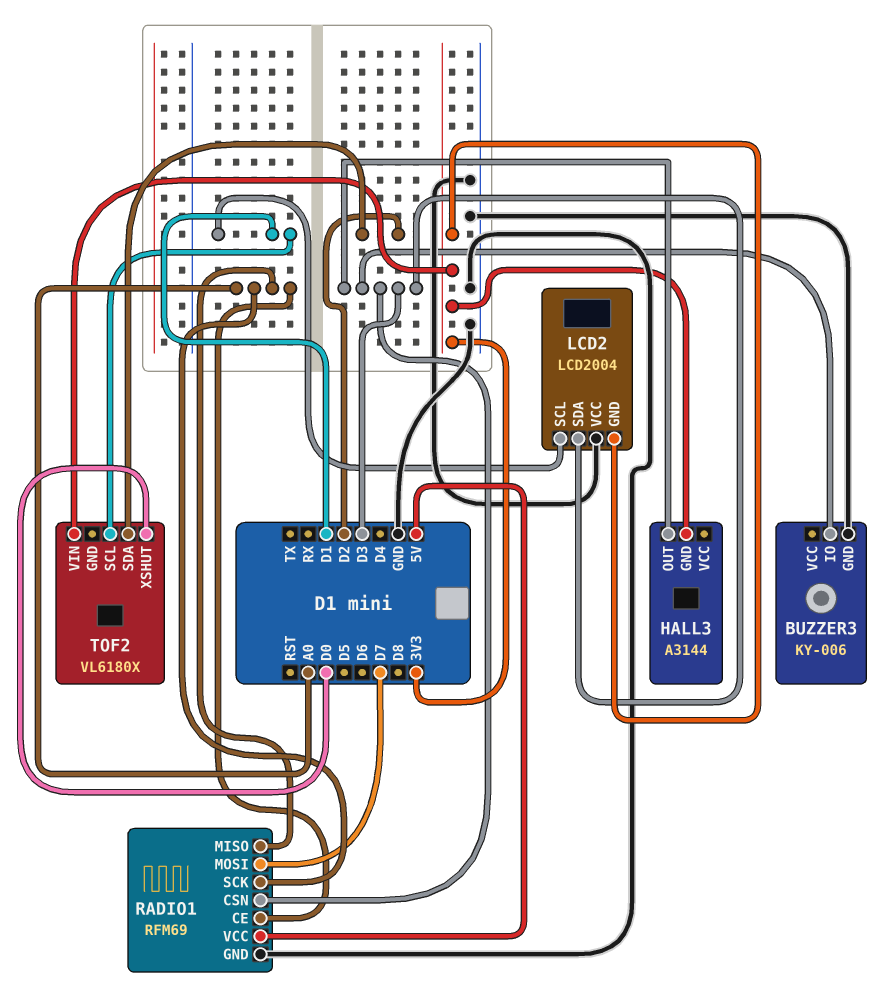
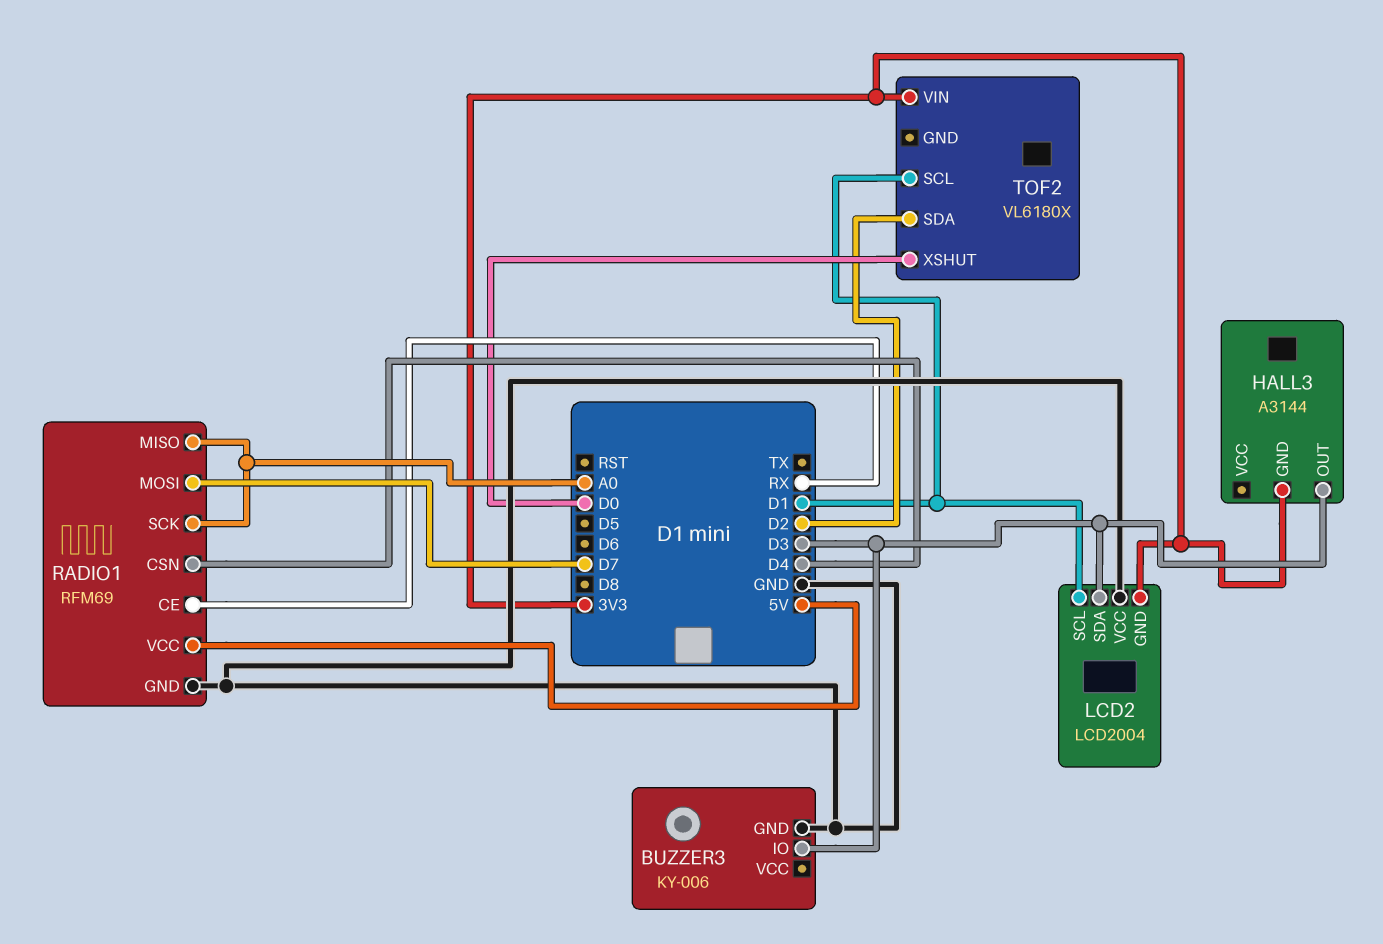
RADIO1 pin CE: A0 -> RX
RADIO1 pin CSN: D3 -> D4

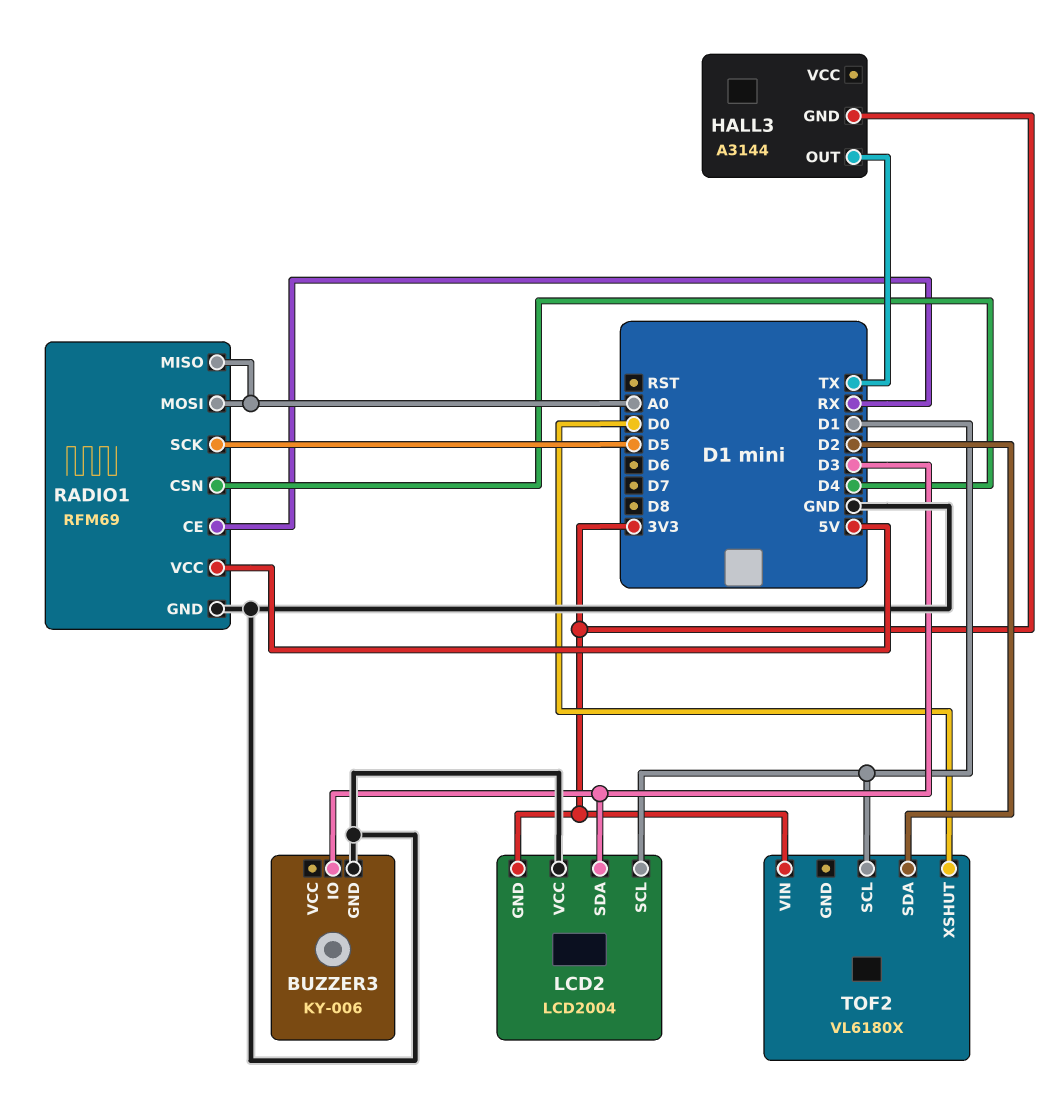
HALL3 pin OUT: D3 -> TX
RADIO1 pin MOSI: D7 -> A0
RADIO1 pin SCK: A0 -> D5

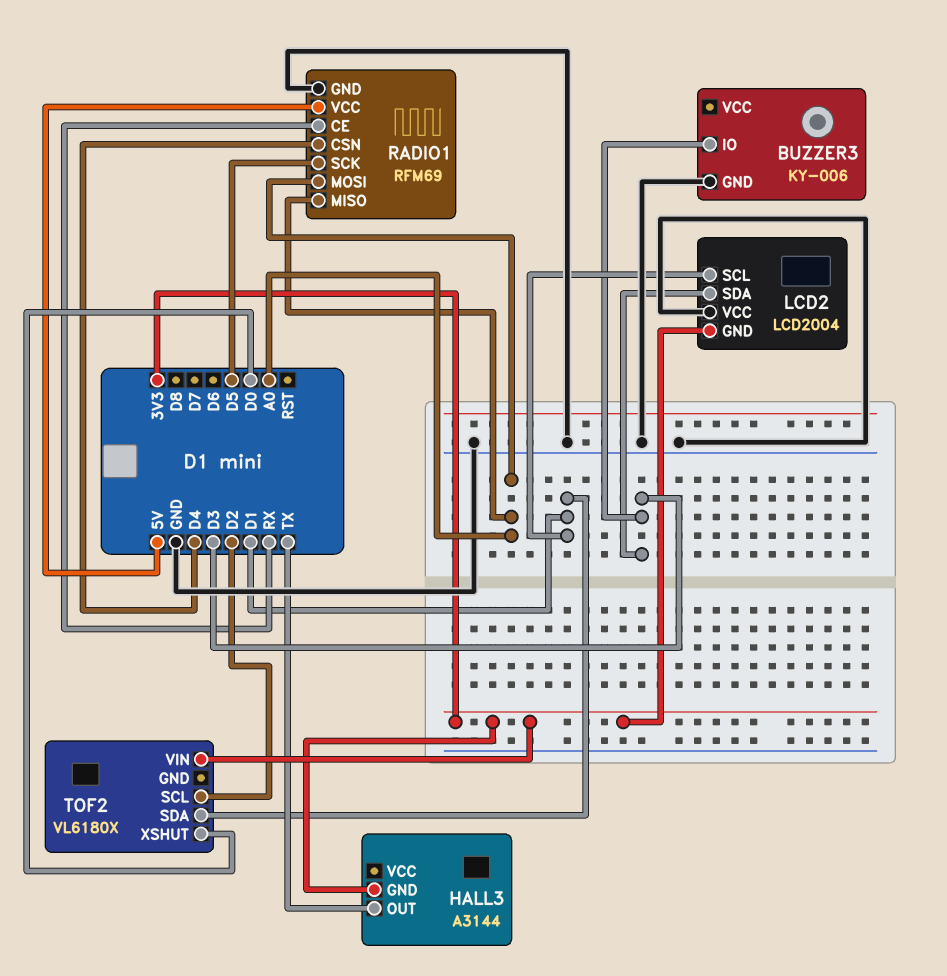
TOF2 pin SCL: D1 -> D2
TOF2 pin SDA: D2 -> D1

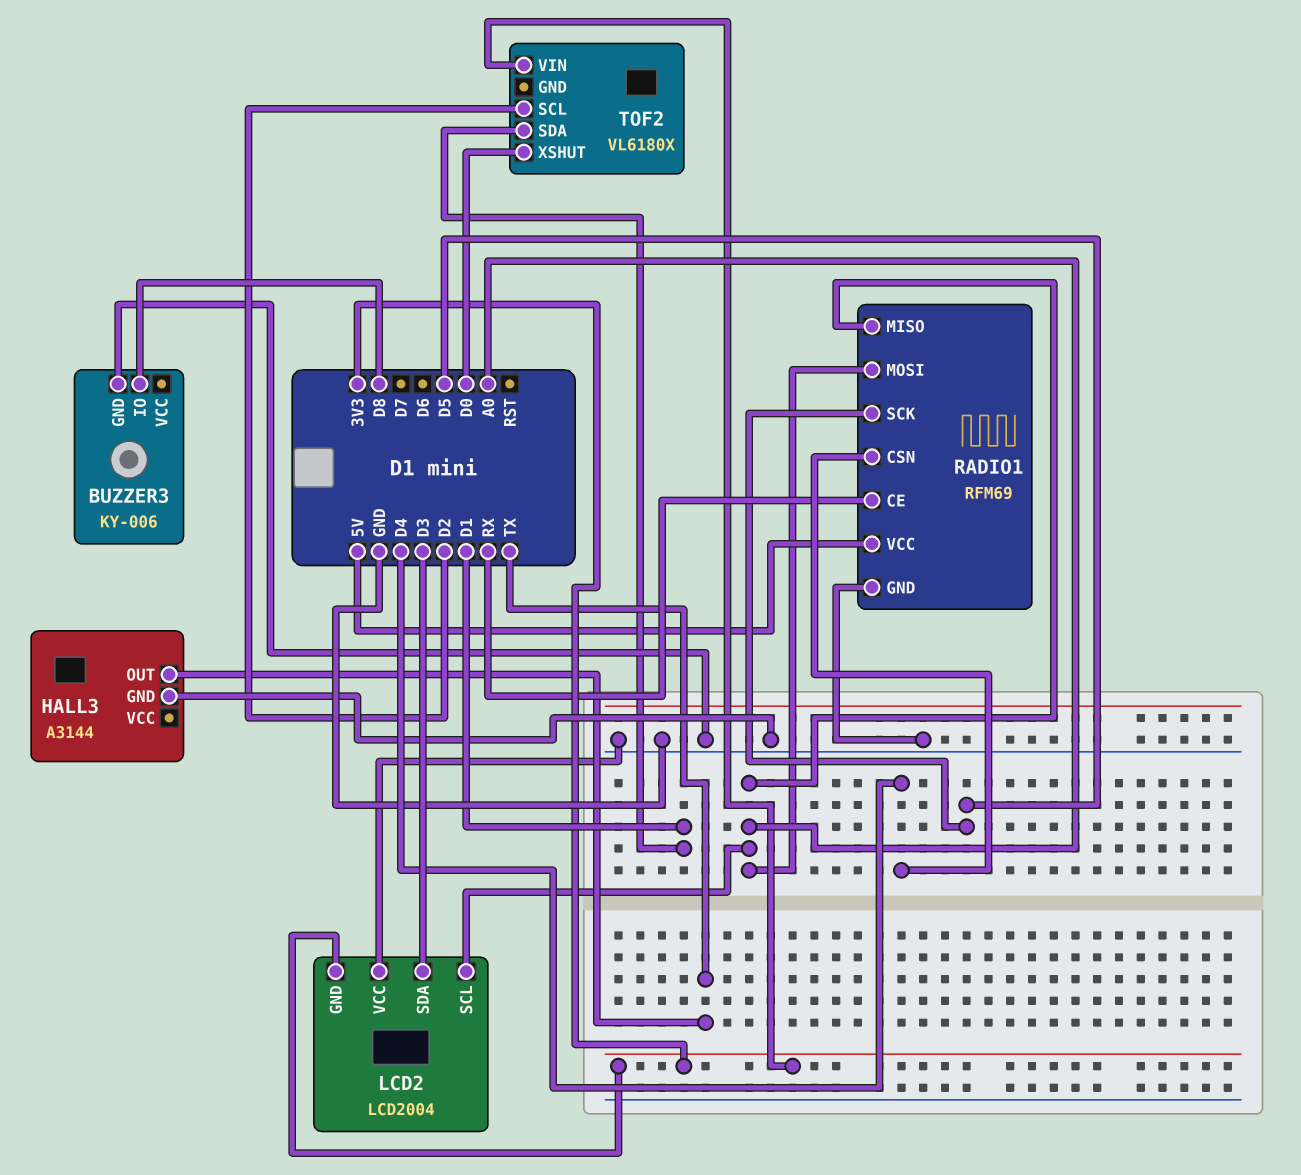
BUZZER3 pin IO: D3 -> D8
HALL3 pin GND: 3V3 -> GND
LCD2 pin SCL: D1 -> A0

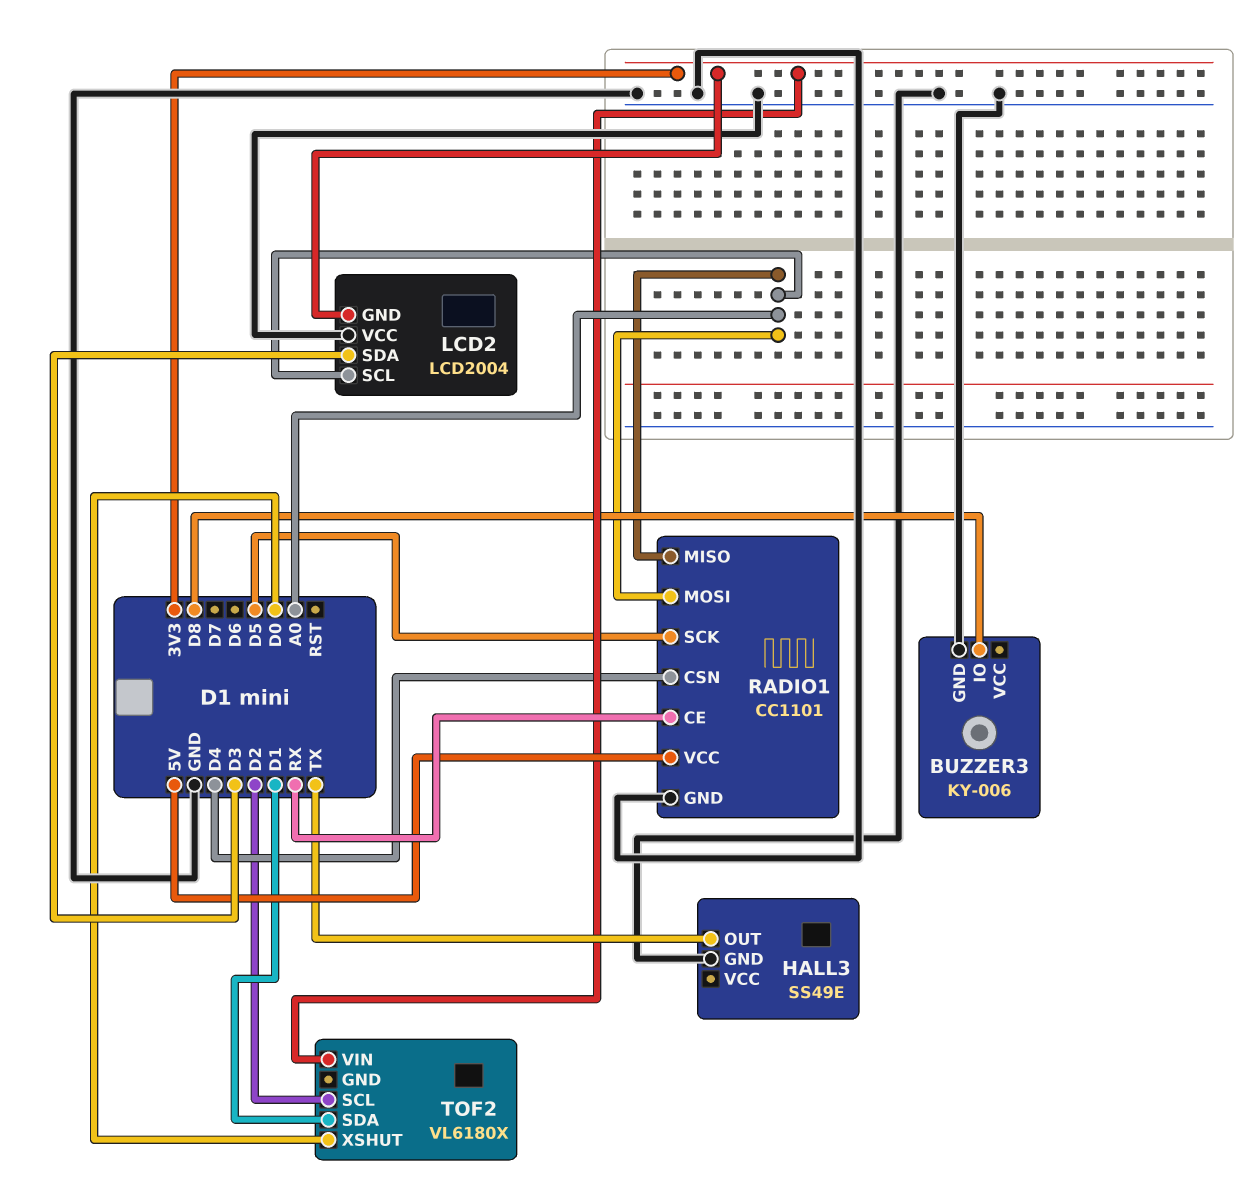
HALL3: A3144 -> SS49E
RADIO1: RFM69 -> CC1101

